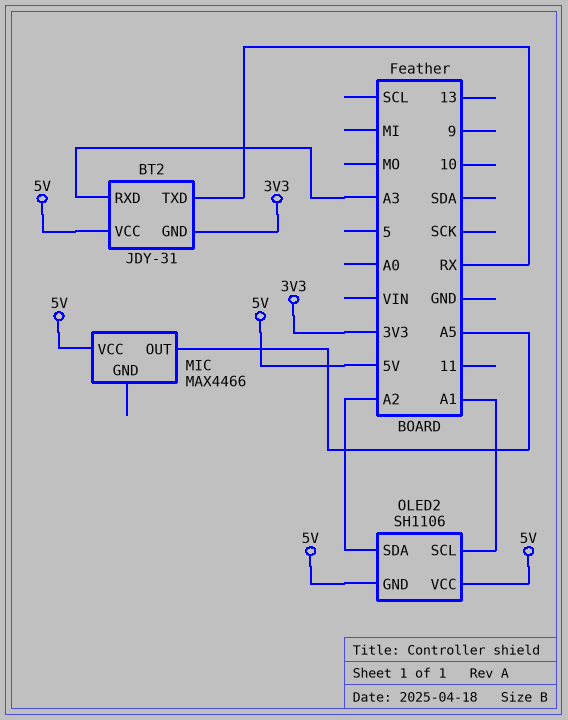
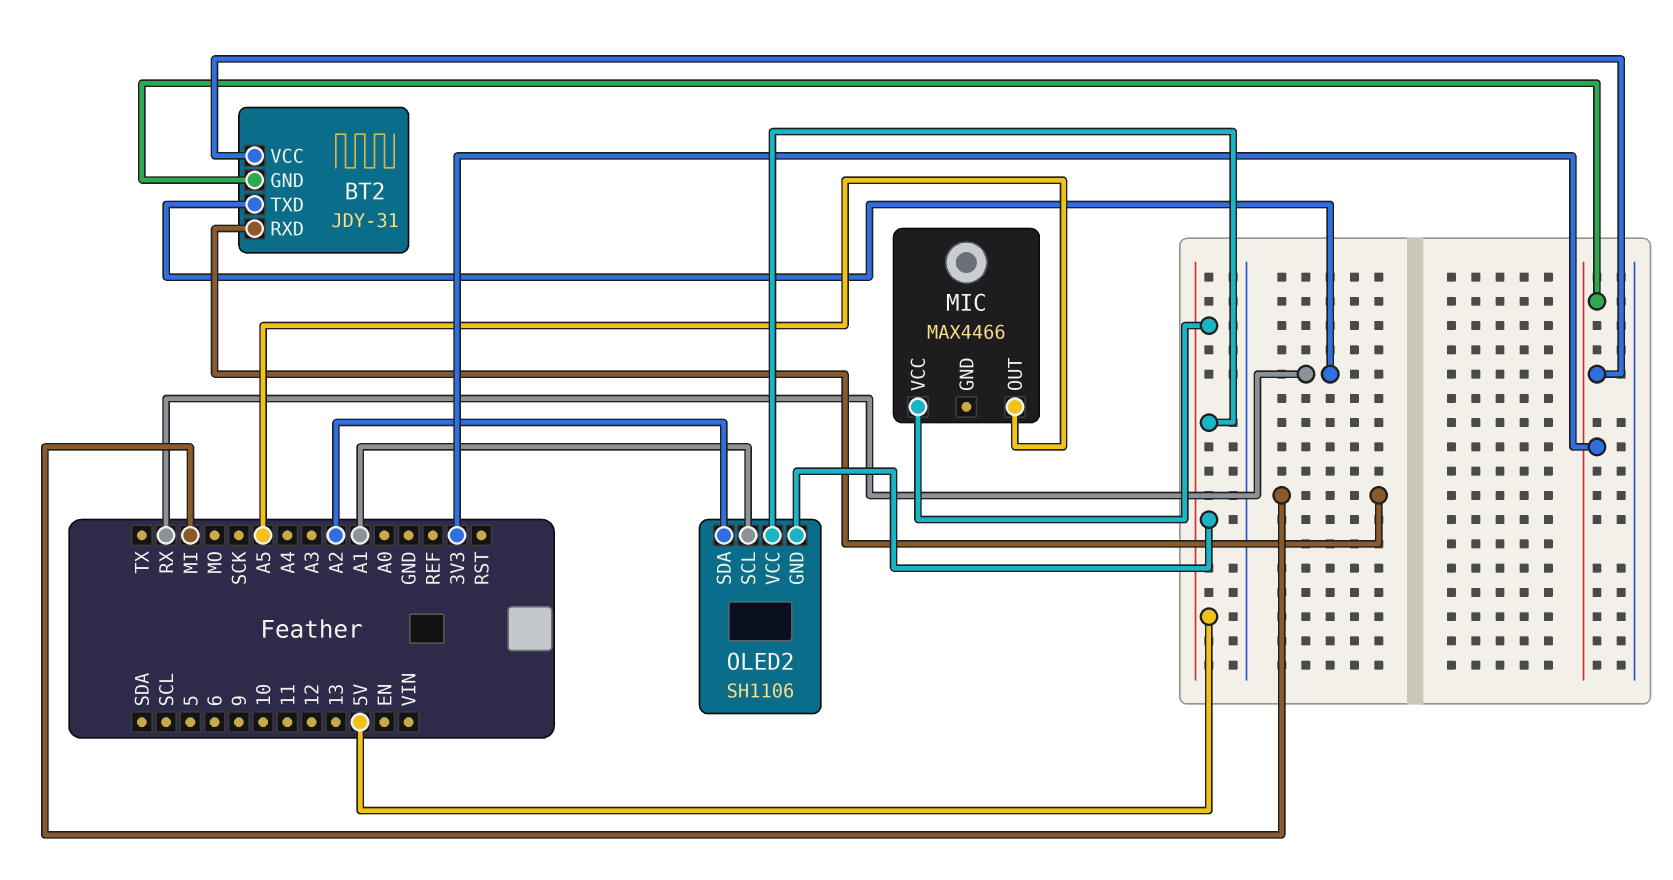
BT2 pin RXD: A3 -> MI
BT2 pin VCC: 5V -> 3V3

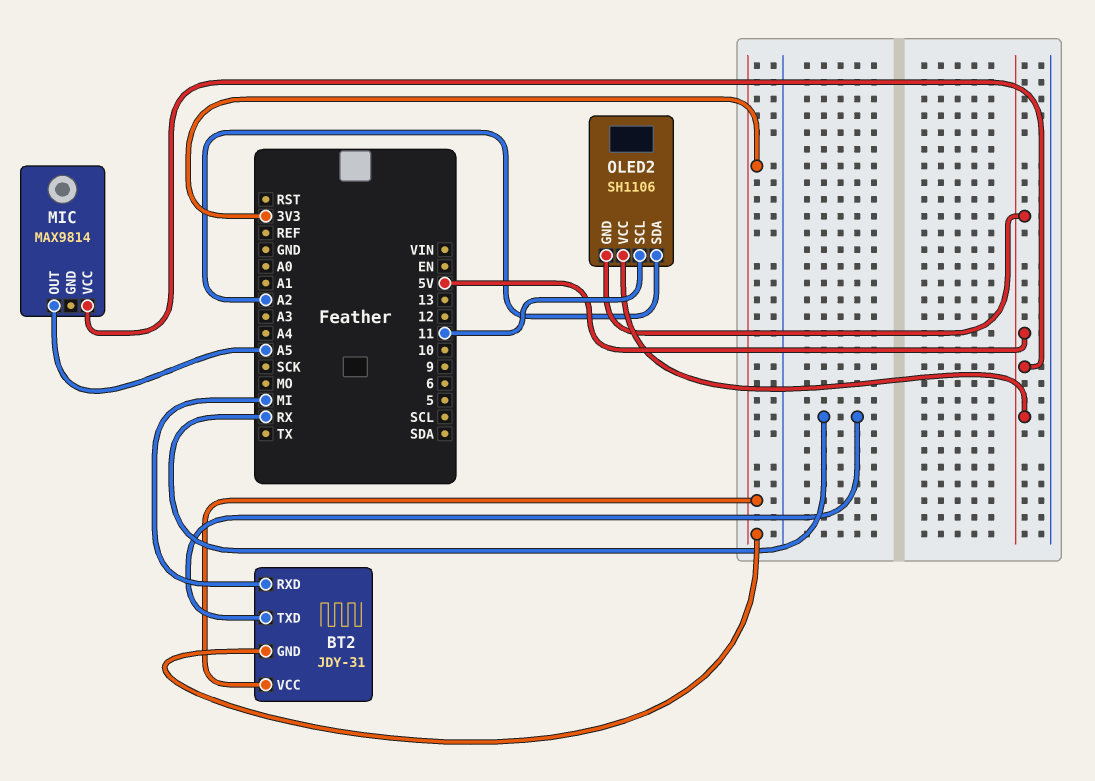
MIC: MAX4466 -> MAX9814
OLED2 pin SCL: A1 -> 11

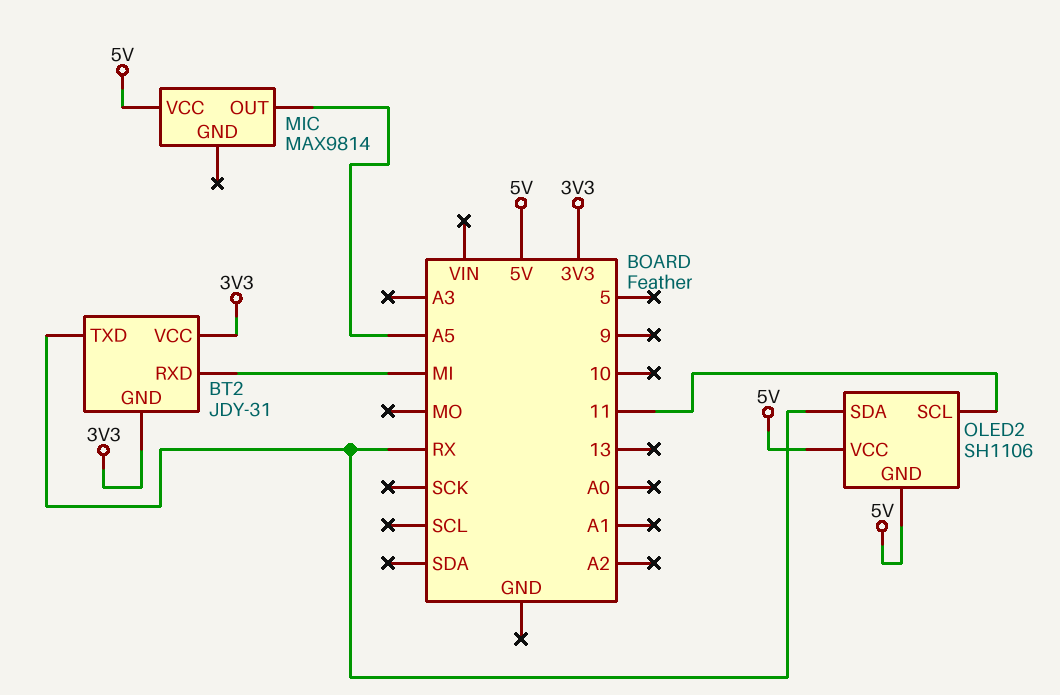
OLED2 pin SDA: A2 -> RX

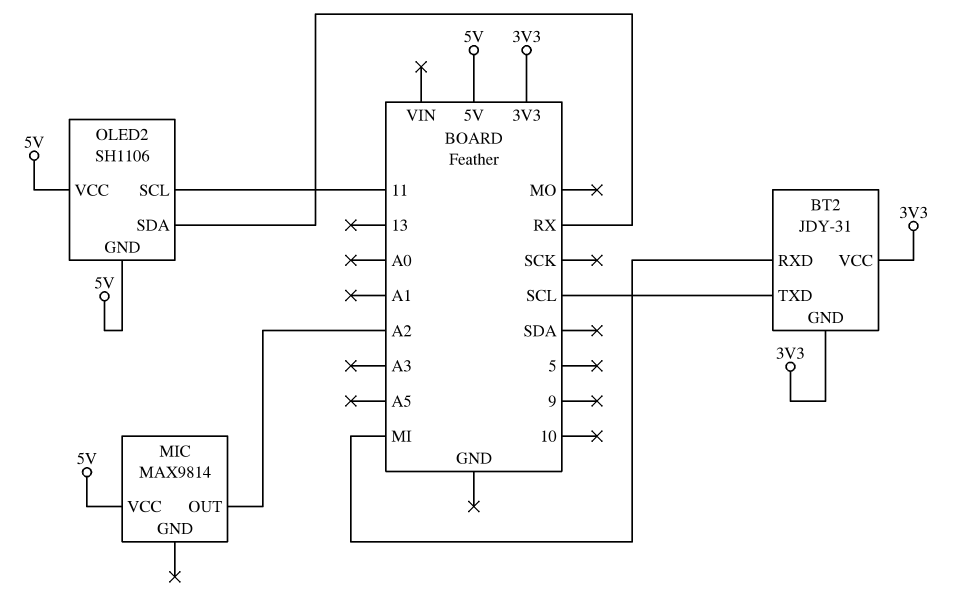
BT2 pin TXD: RX -> SCL
MIC pin OUT: A5 -> A2

